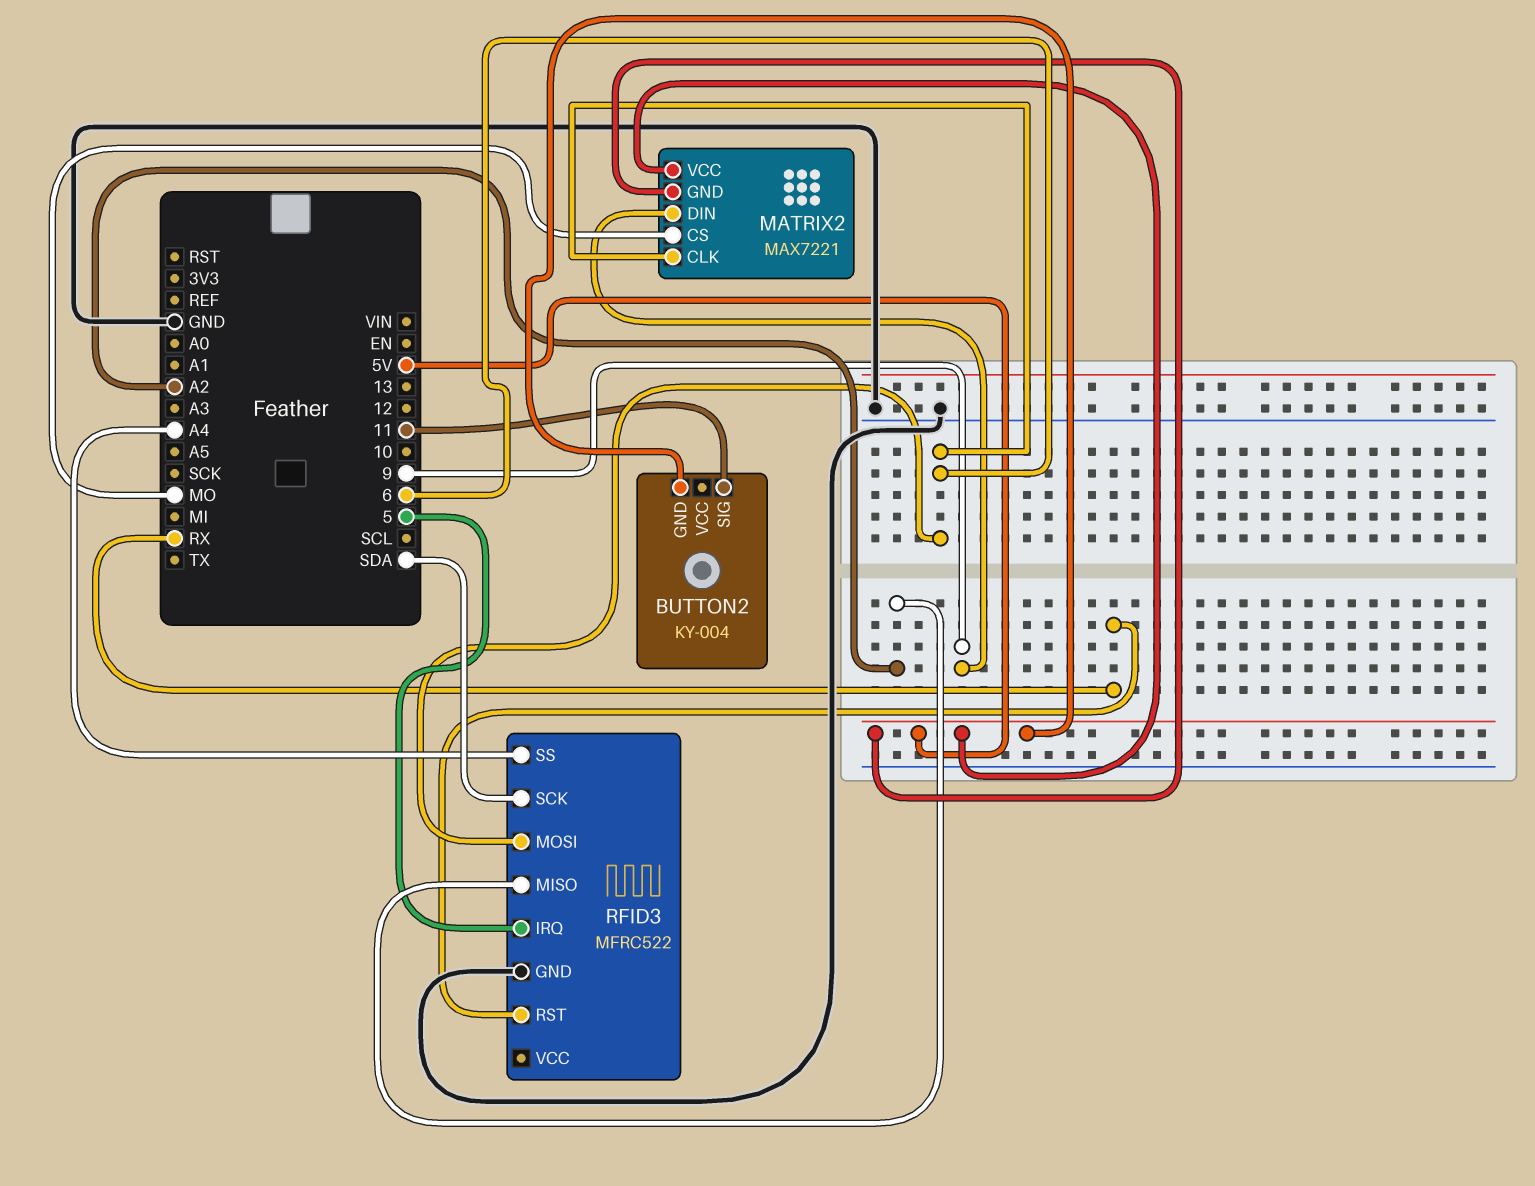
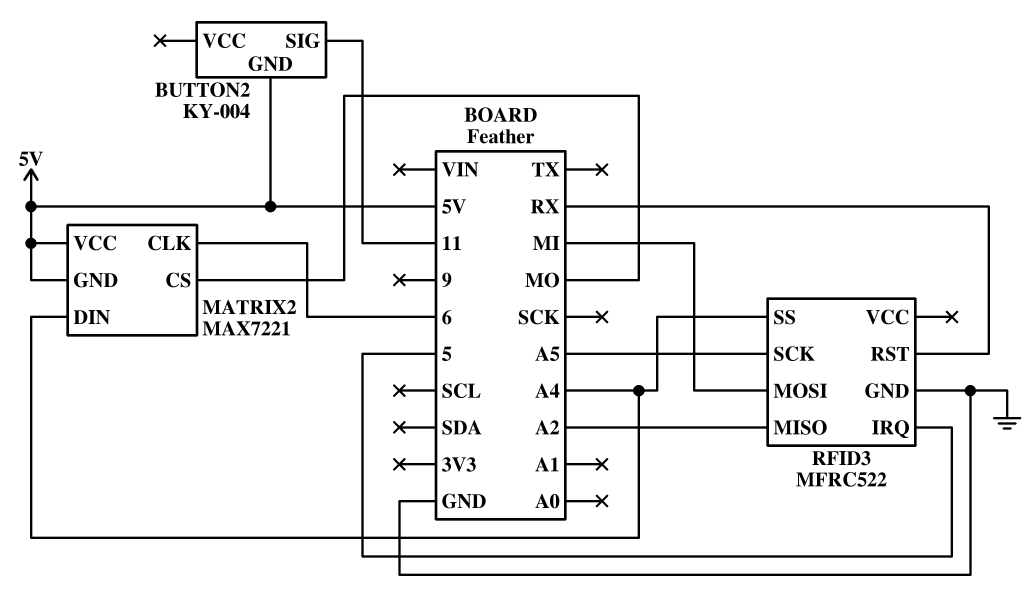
MATRIX2 pin DIN: 9 -> A4
RFID3 pin MOSI: 6 -> MI
RFID3 pin SCK: SDA -> A5

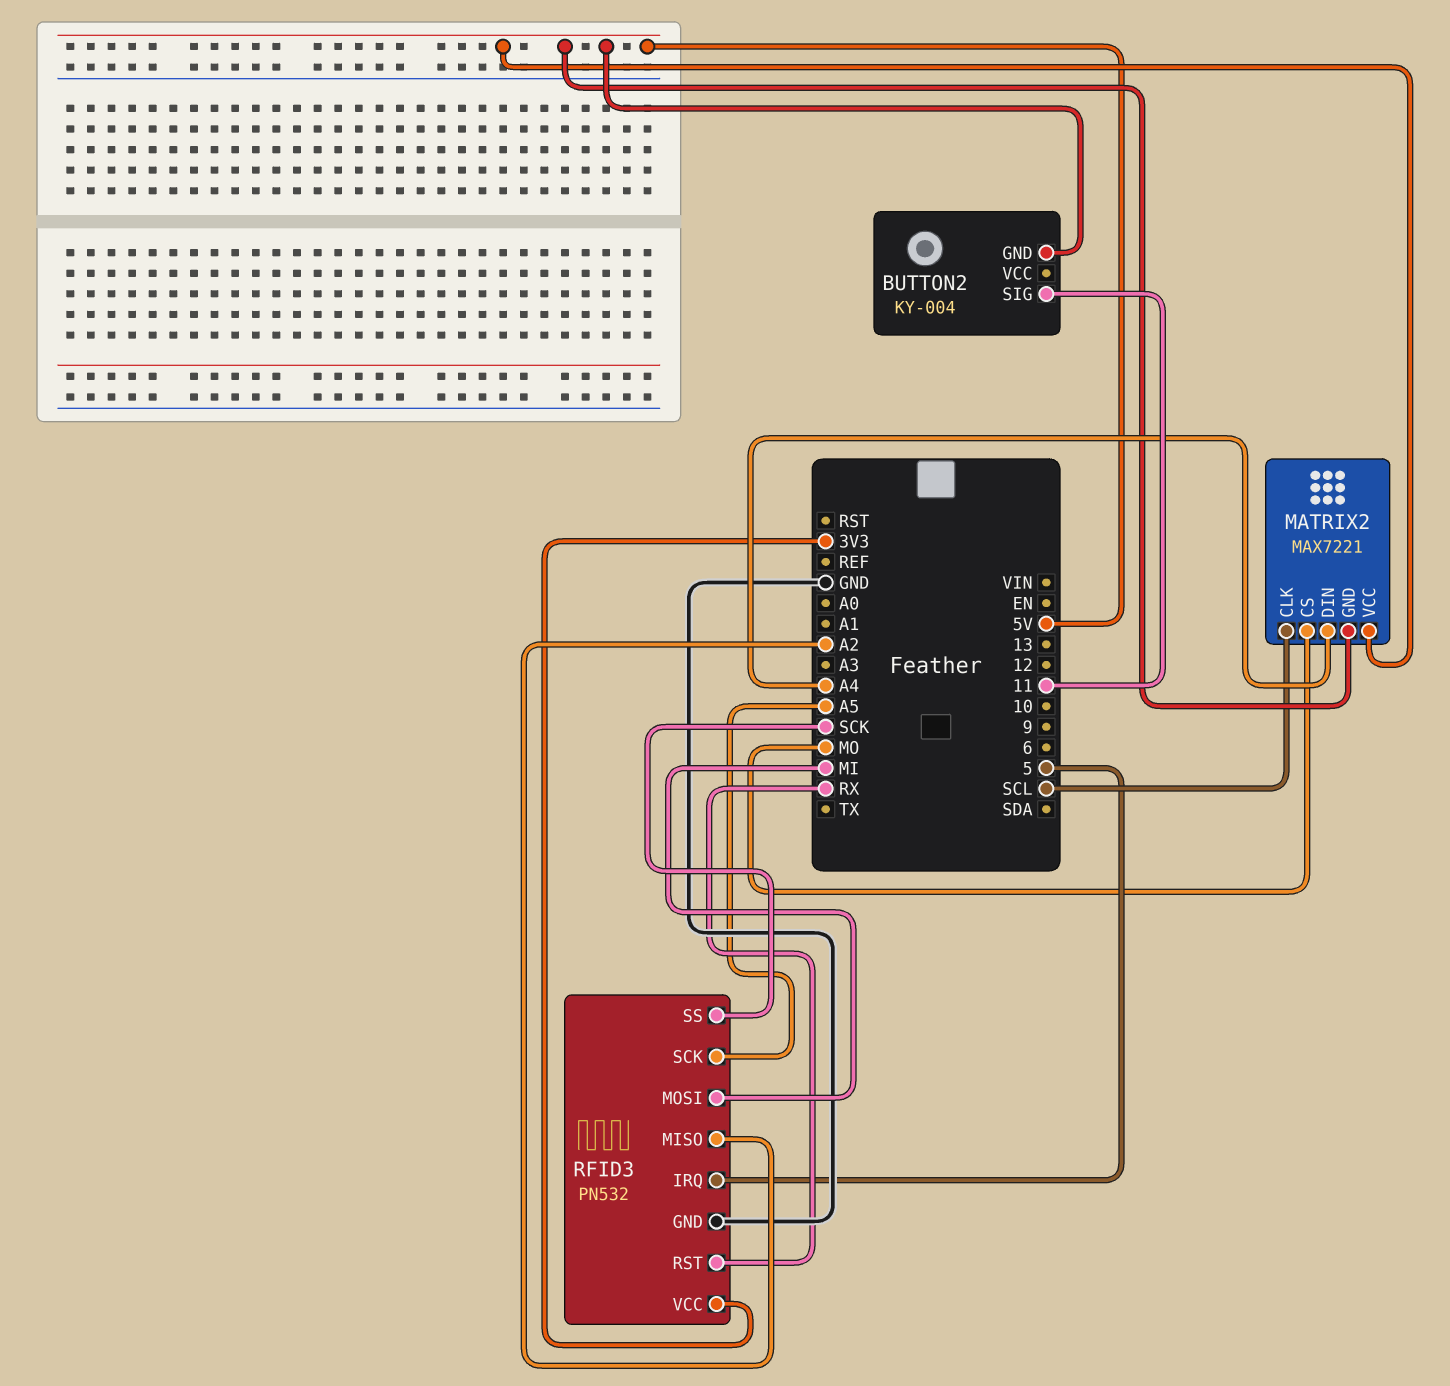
MATRIX2 pin CLK: 6 -> SCL
RFID3: MFRC522 -> PN532
RFID3 pin SS: A4 -> SCK
RFID3 pin VCC: none -> 3V3

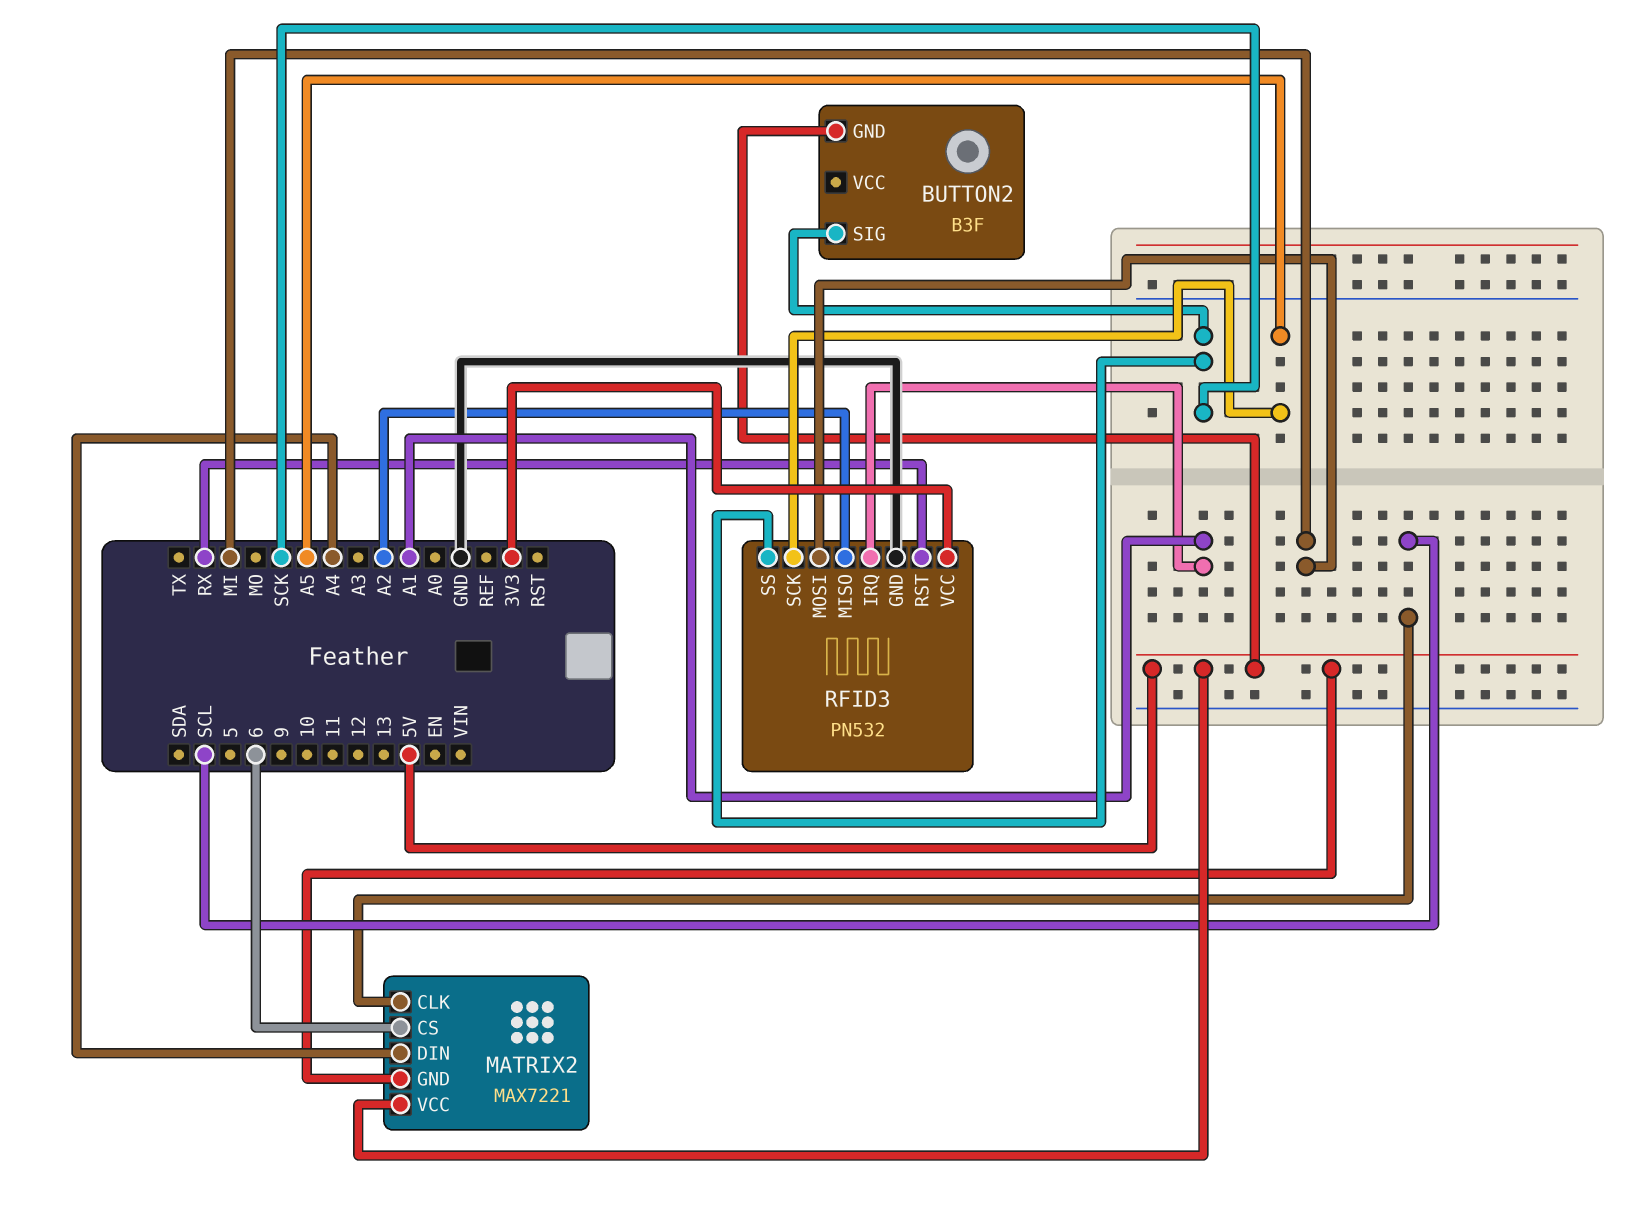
BUTTON2: KY-004 -> B3F
BUTTON2 pin SIG: 11 -> SCK
MATRIX2 pin CS: MO -> 6
RFID3 pin IRQ: 5 -> A1

